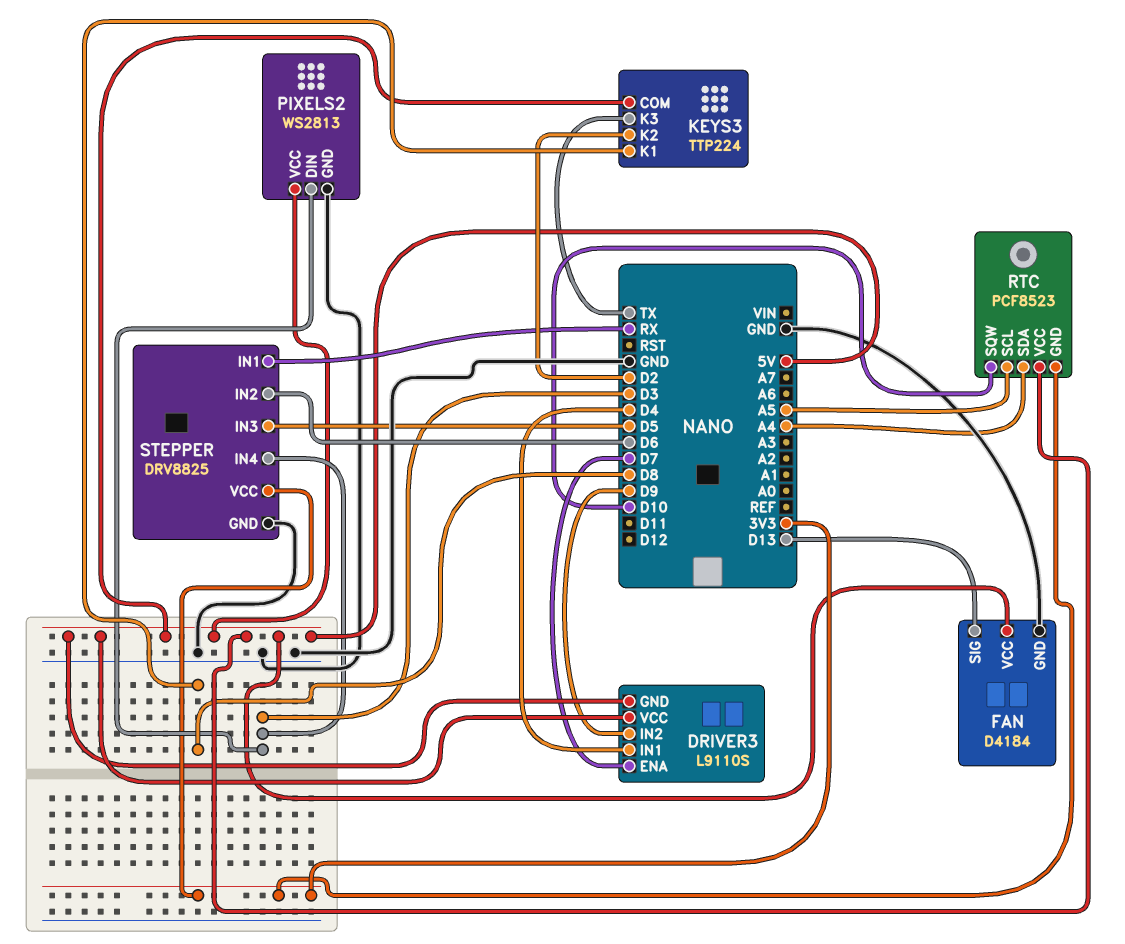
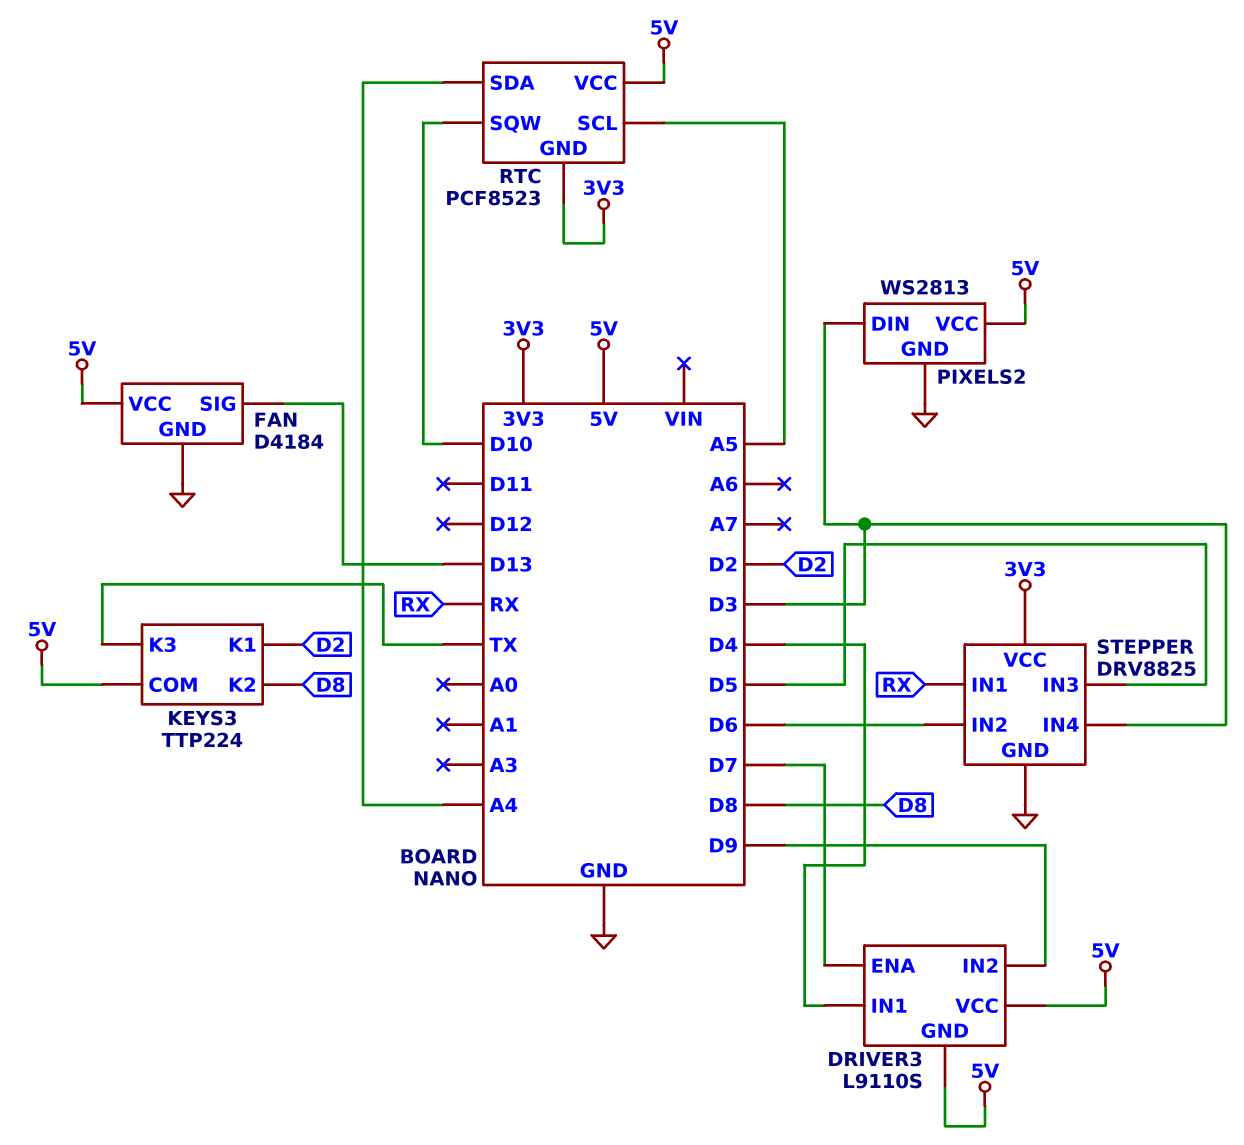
KEYS3 pin K1: D8 -> D2
KEYS3 pin K2: D2 -> D8

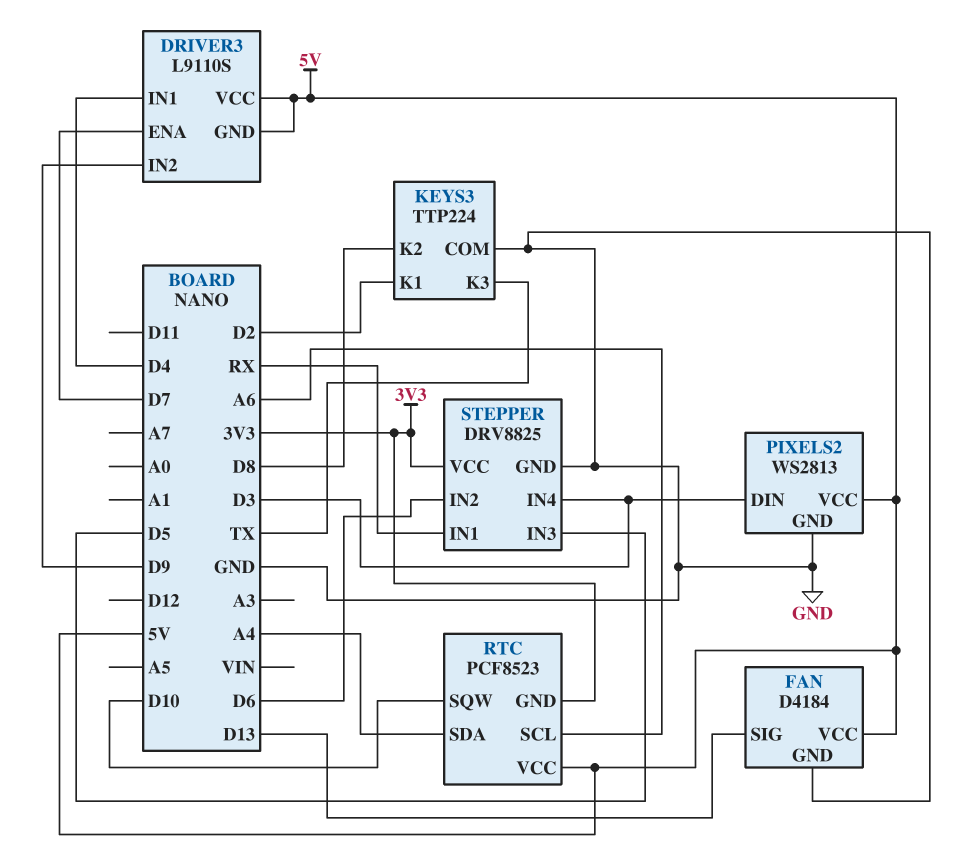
KEYS3 pin COM: 5V -> GND
RTC pin SCL: A5 -> A6

